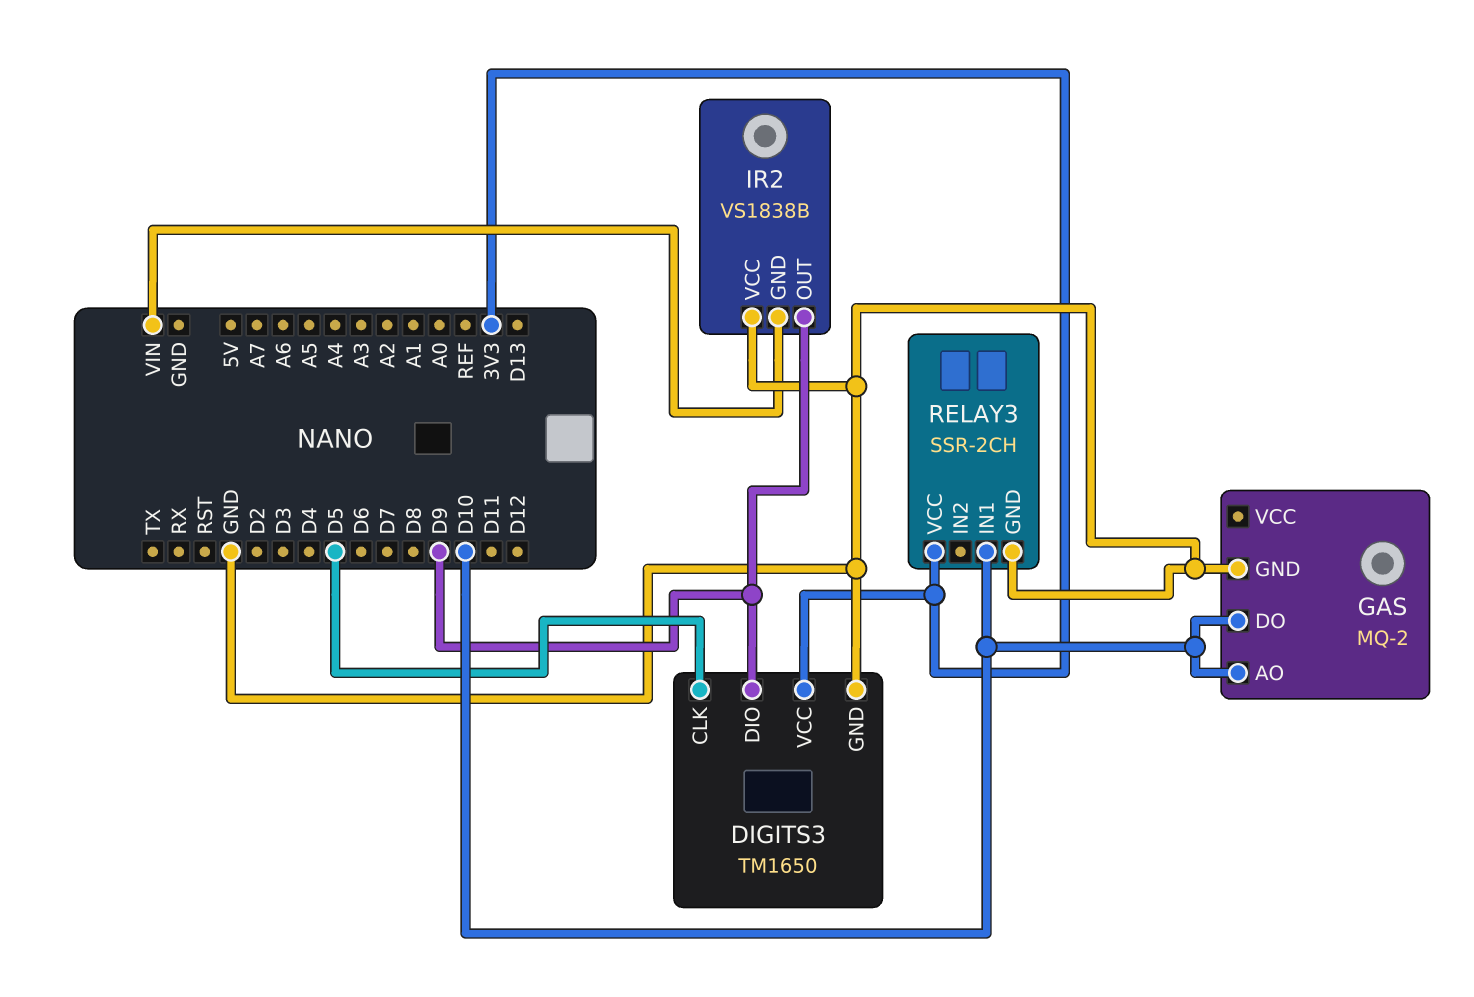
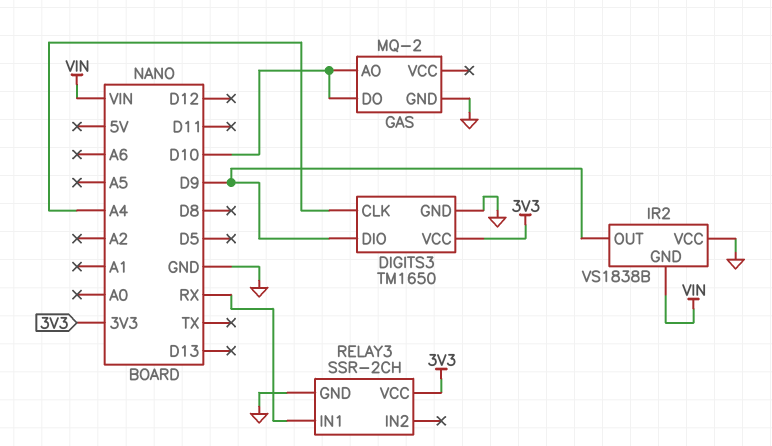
DIGITS3 pin CLK: D5 -> A4
RELAY3 pin IN1: D10 -> RX

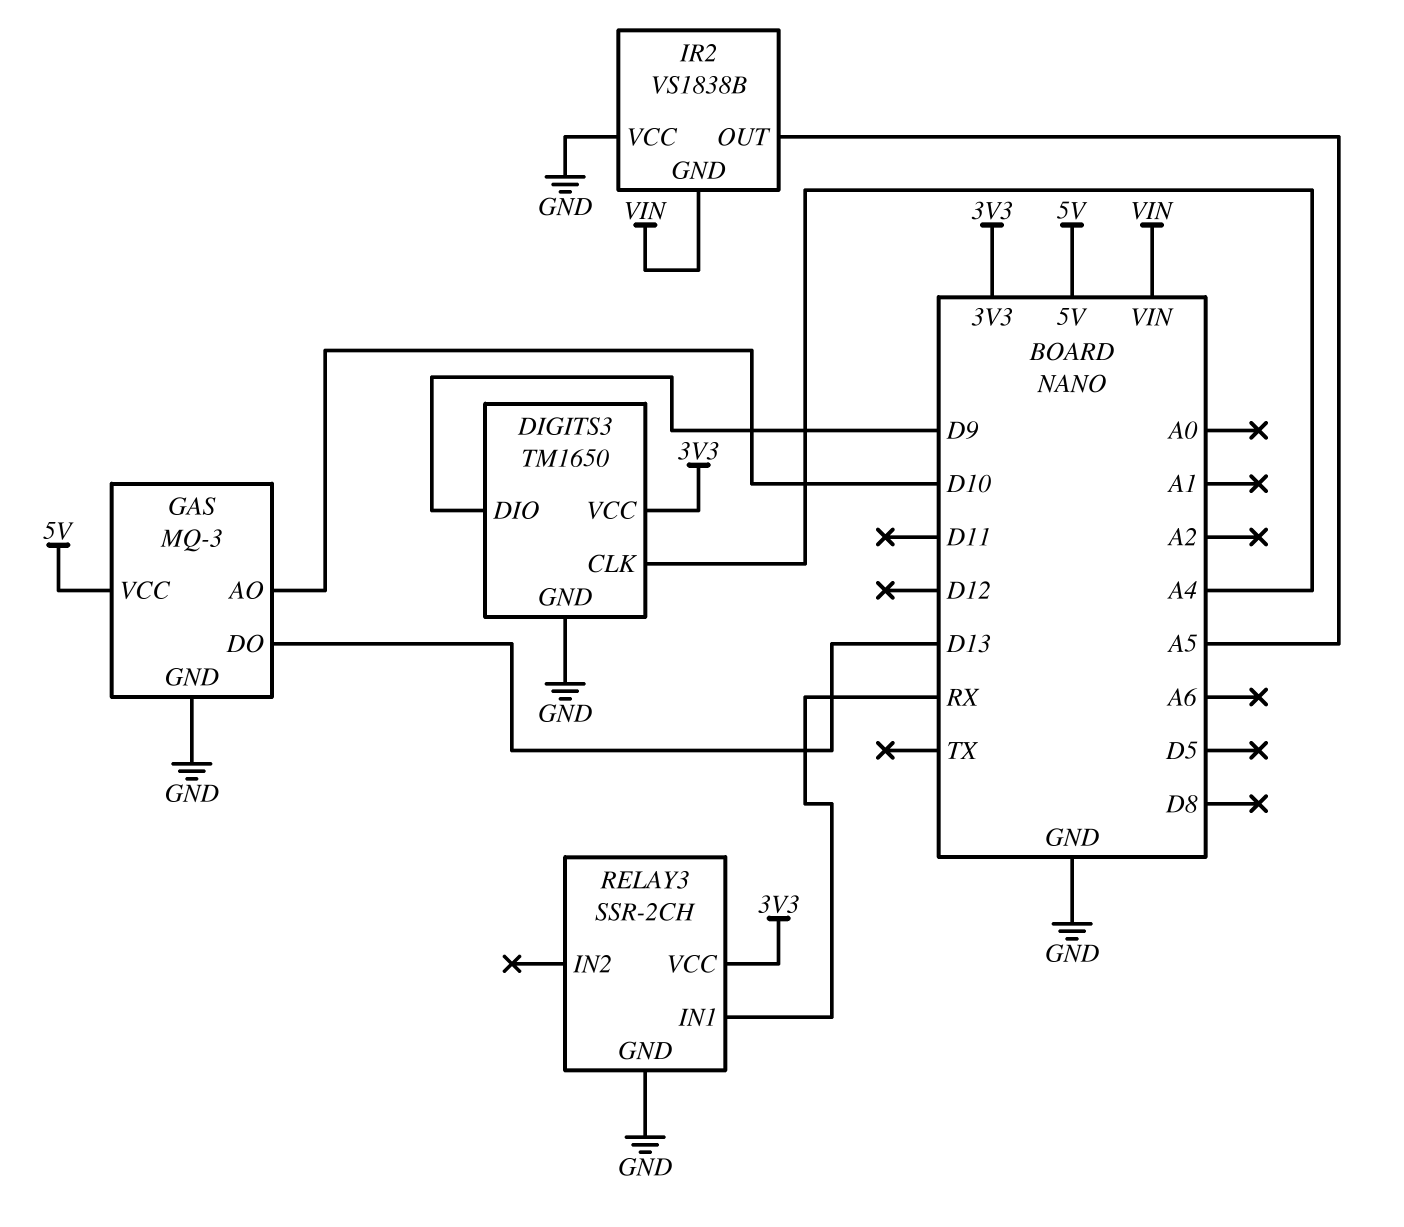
GAS: MQ-2 -> MQ-3
GAS pin DO: D10 -> D13
GAS pin VCC: none -> 5V
IR2 pin OUT: D9 -> A5

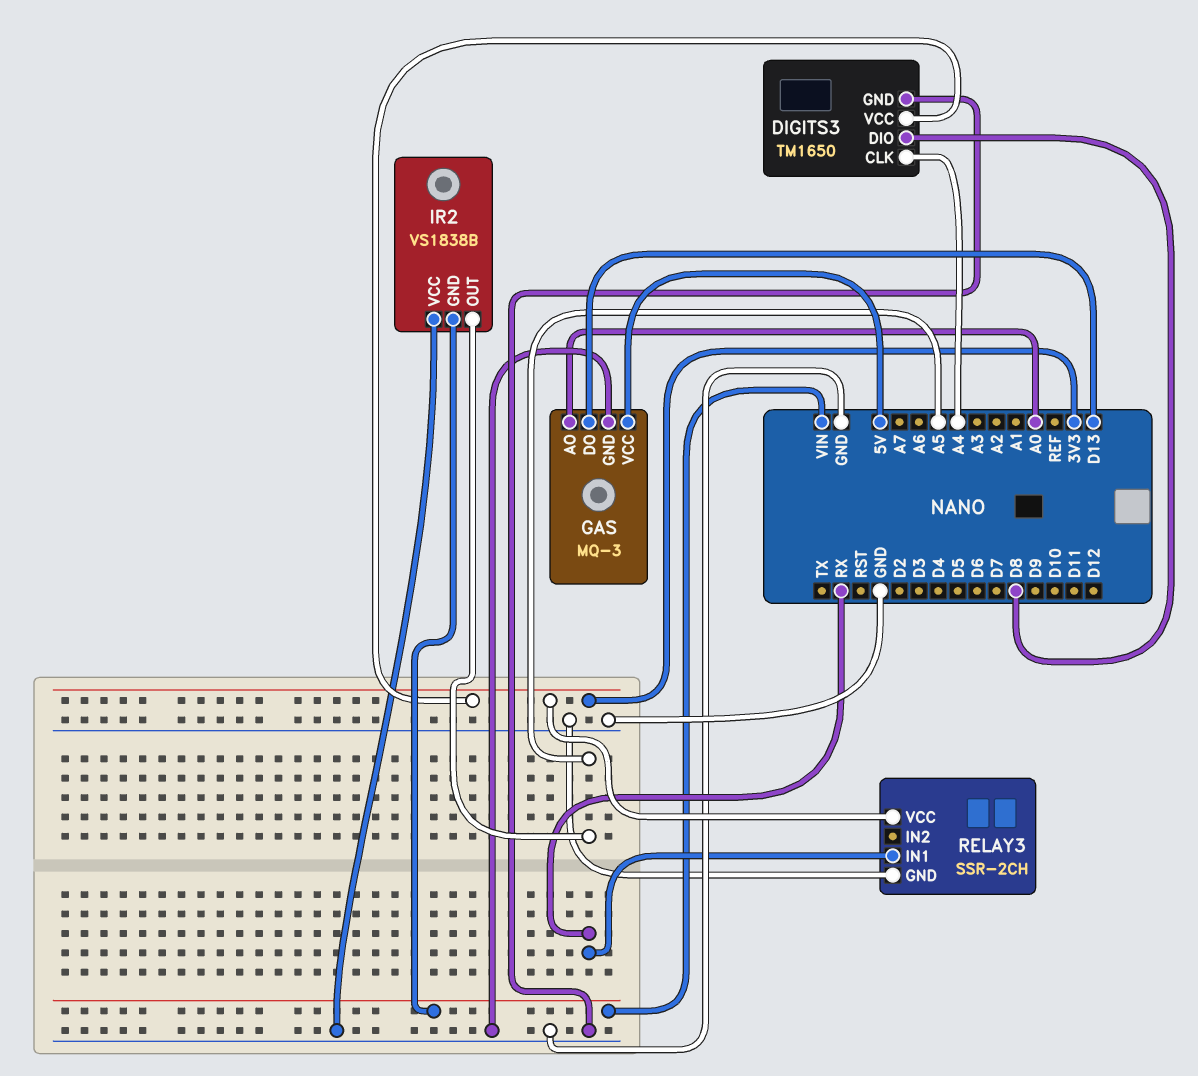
DIGITS3 pin DIO: D9 -> D8
GAS pin AO: D10 -> A0

